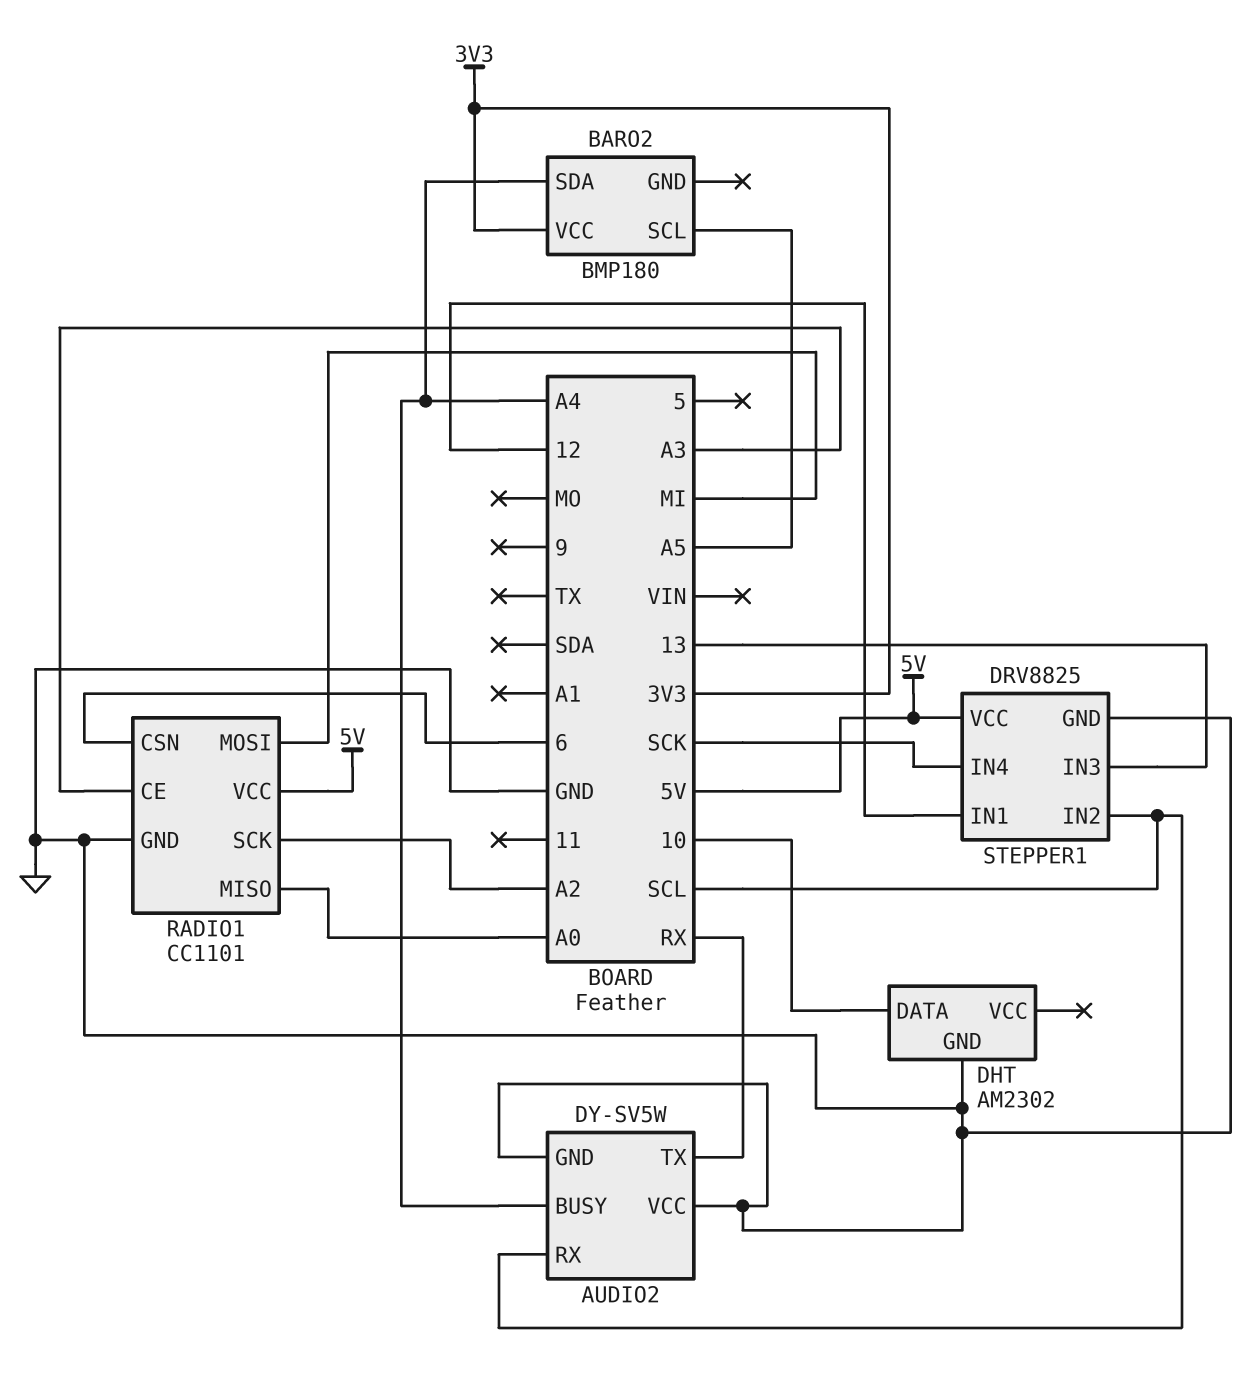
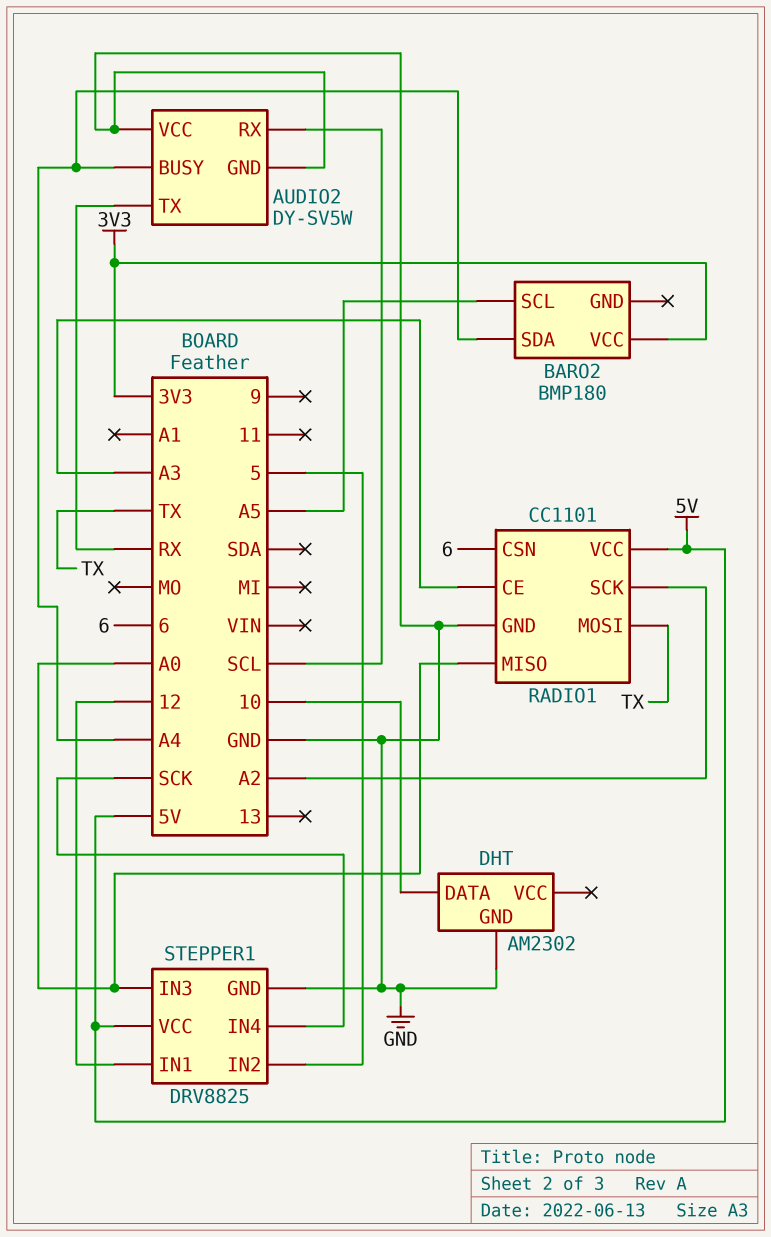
RADIO1 pin MOSI: MI -> TX
STEPPER1 pin IN2: SCL -> 5
STEPPER1 pin IN3: 13 -> A0

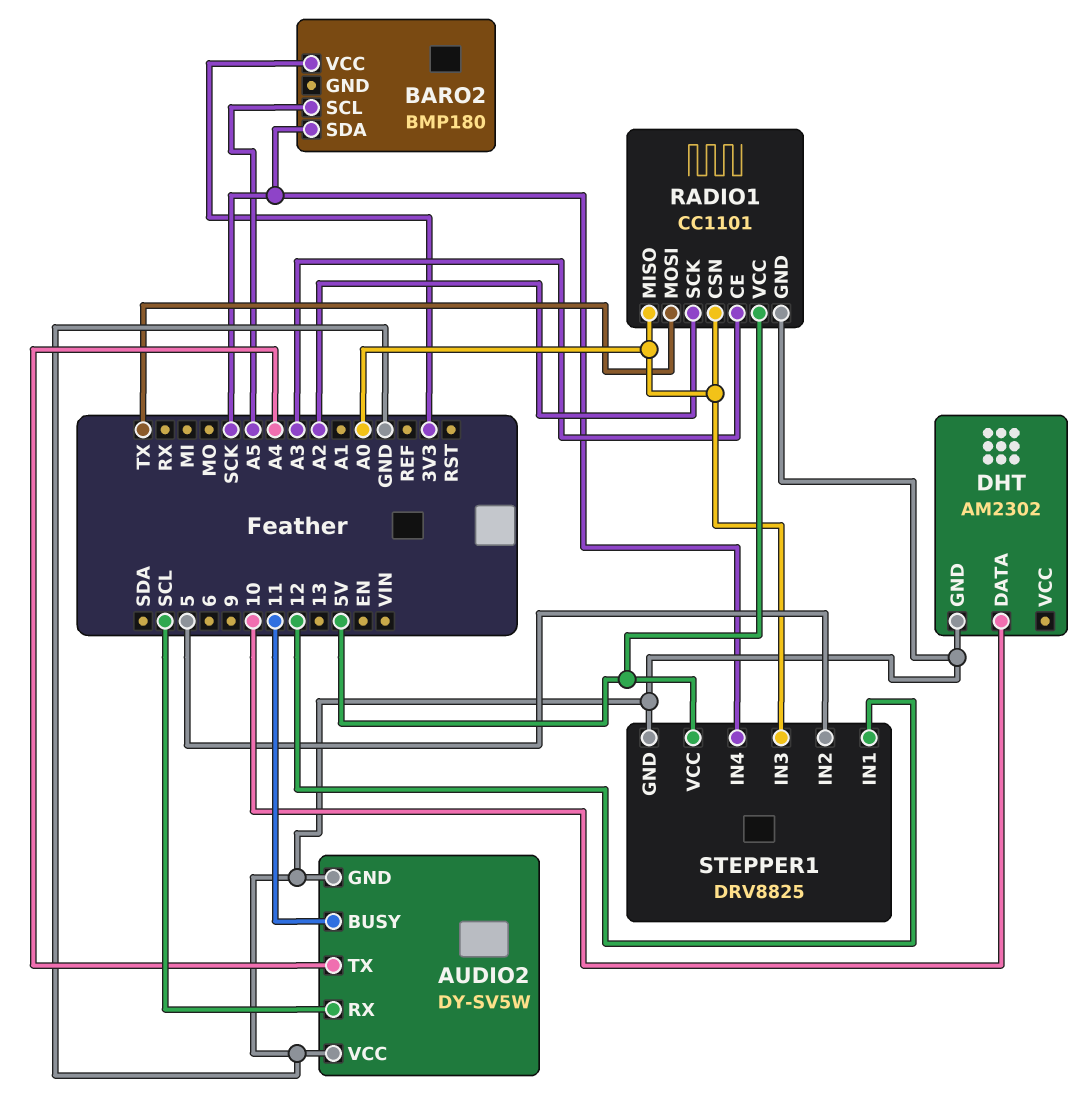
AUDIO2 pin BUSY: A4 -> 11
AUDIO2 pin TX: RX -> A4
BARO2 pin SDA: A4 -> SCK
RADIO1 pin CSN: 6 -> A0

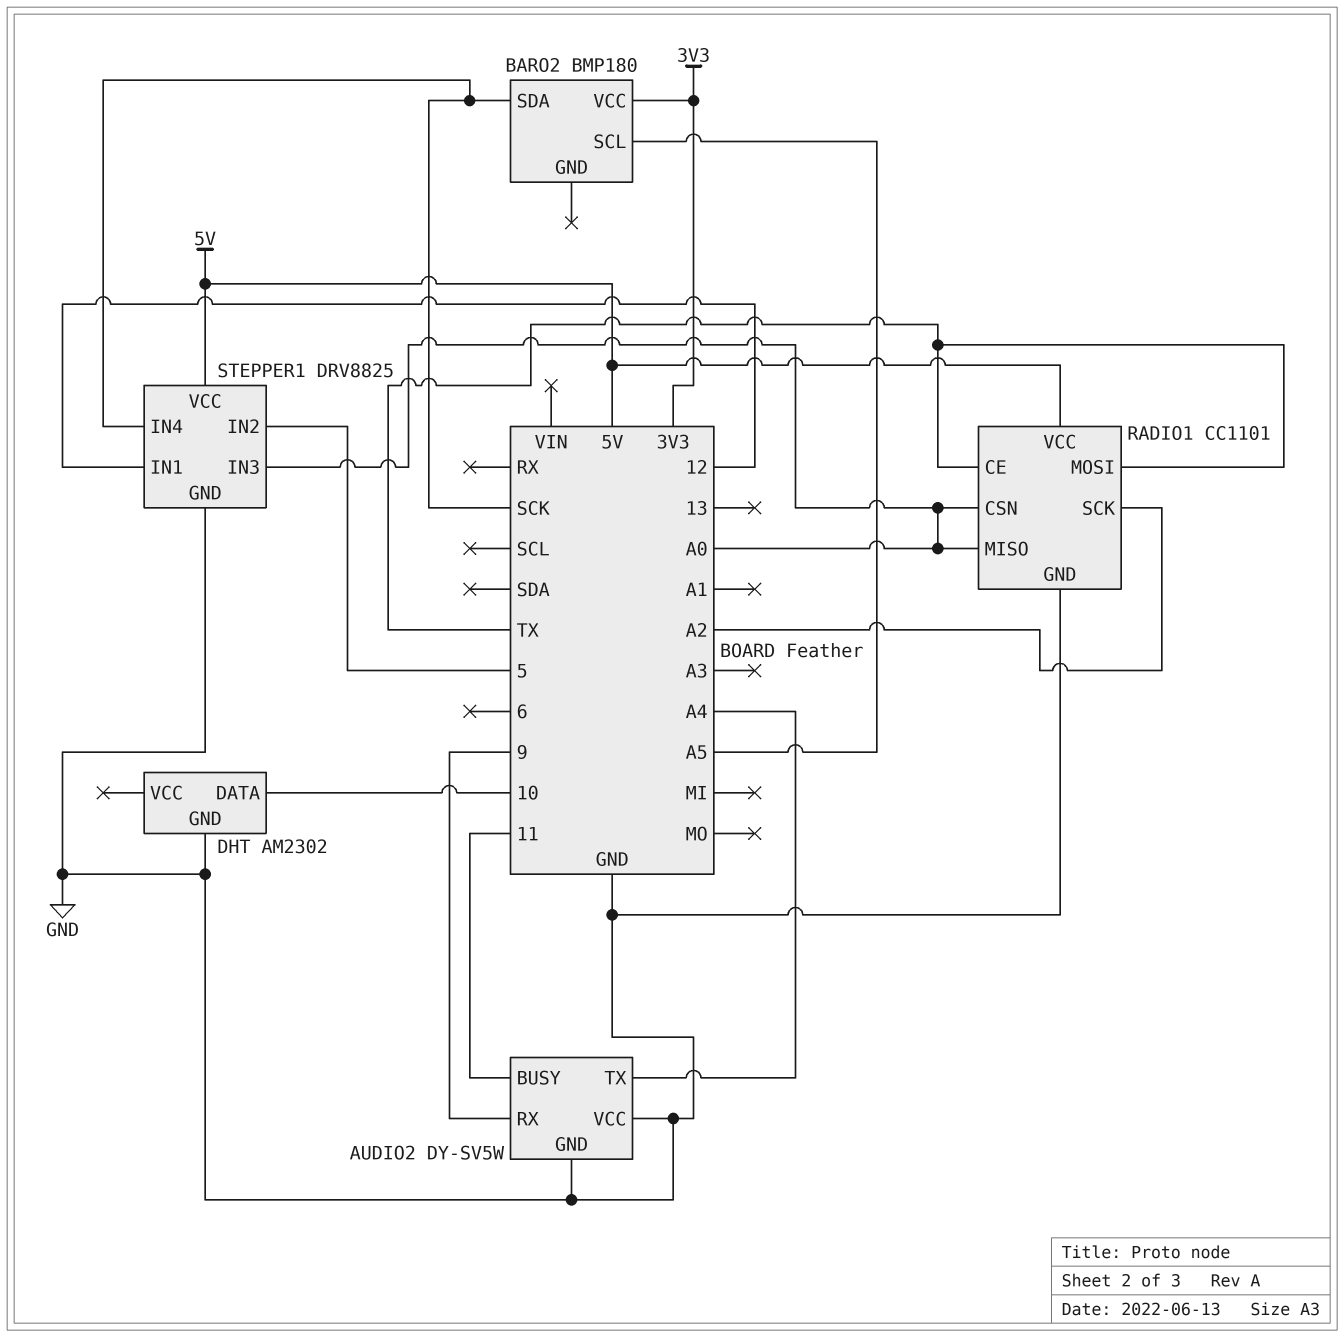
AUDIO2 pin RX: SCL -> 9
RADIO1 pin CE: A3 -> TX

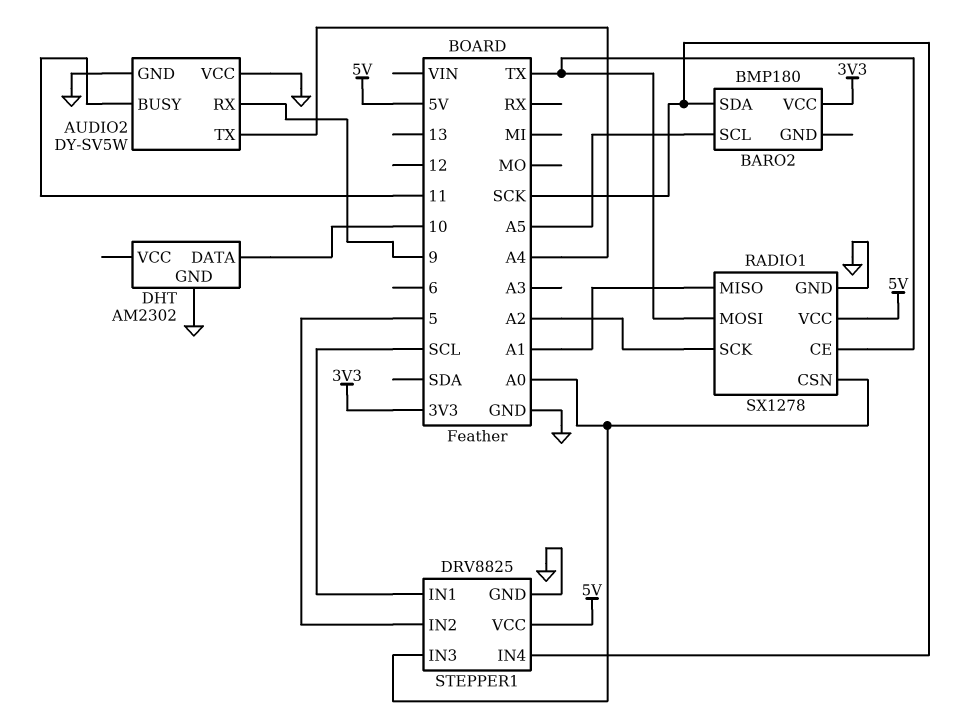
RADIO1: CC1101 -> SX1278
RADIO1 pin MISO: A0 -> A1
STEPPER1 pin IN1: 12 -> SCL

